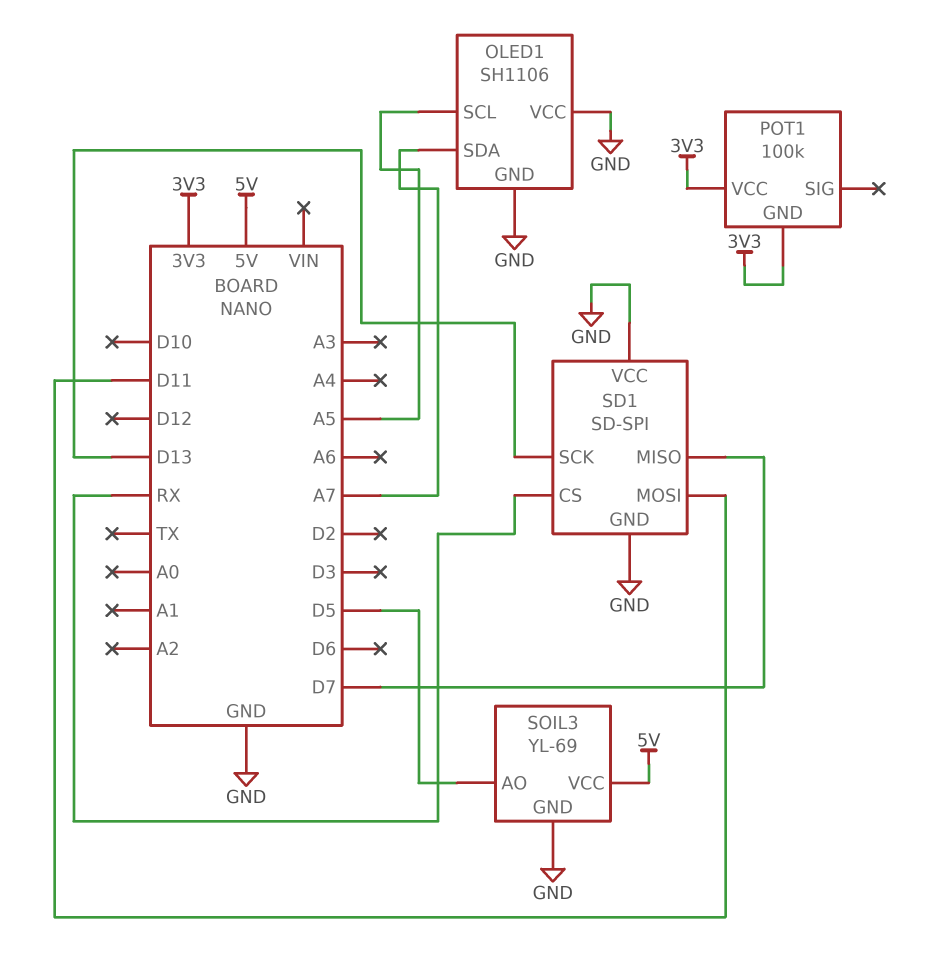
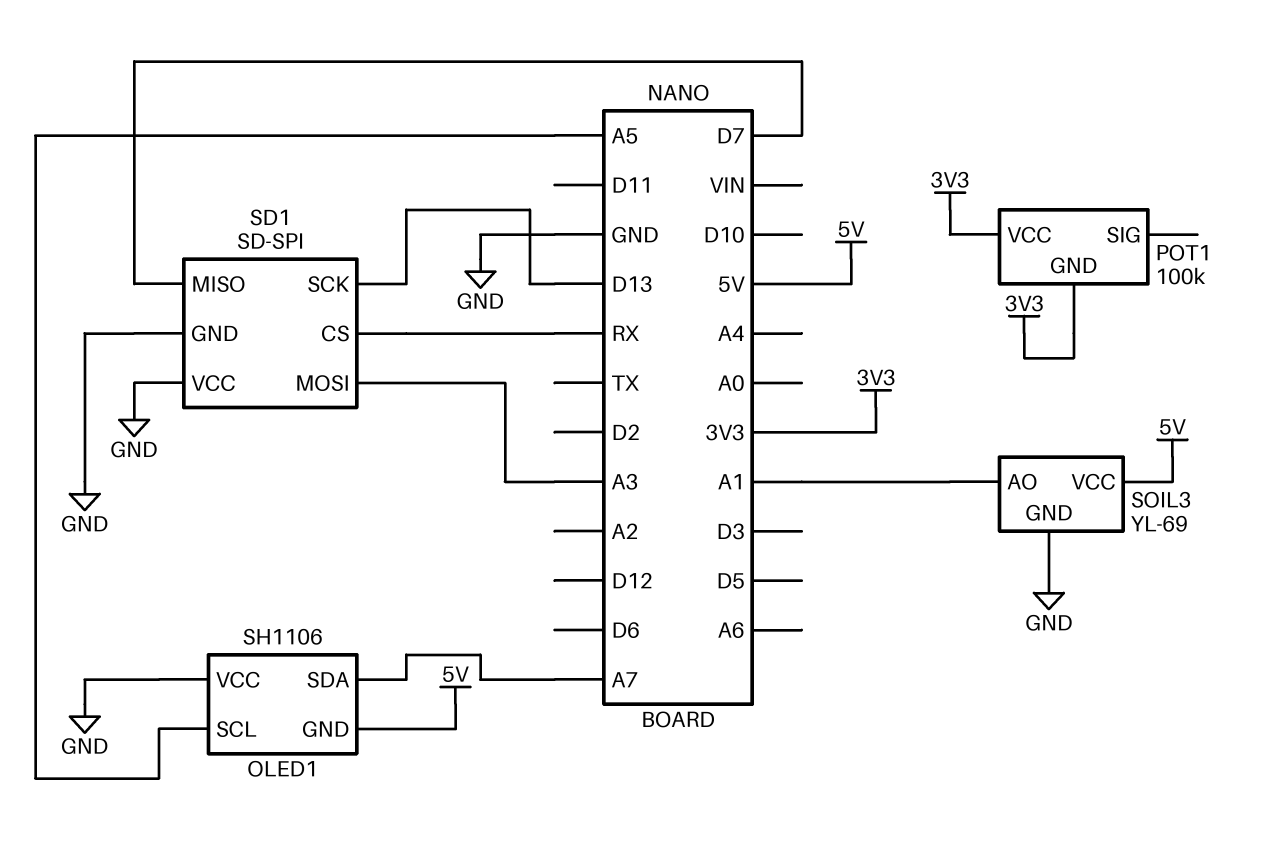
OLED1 pin GND: GND -> 5V
SD1 pin MOSI: D11 -> A3
SOIL3 pin AO: D5 -> A1

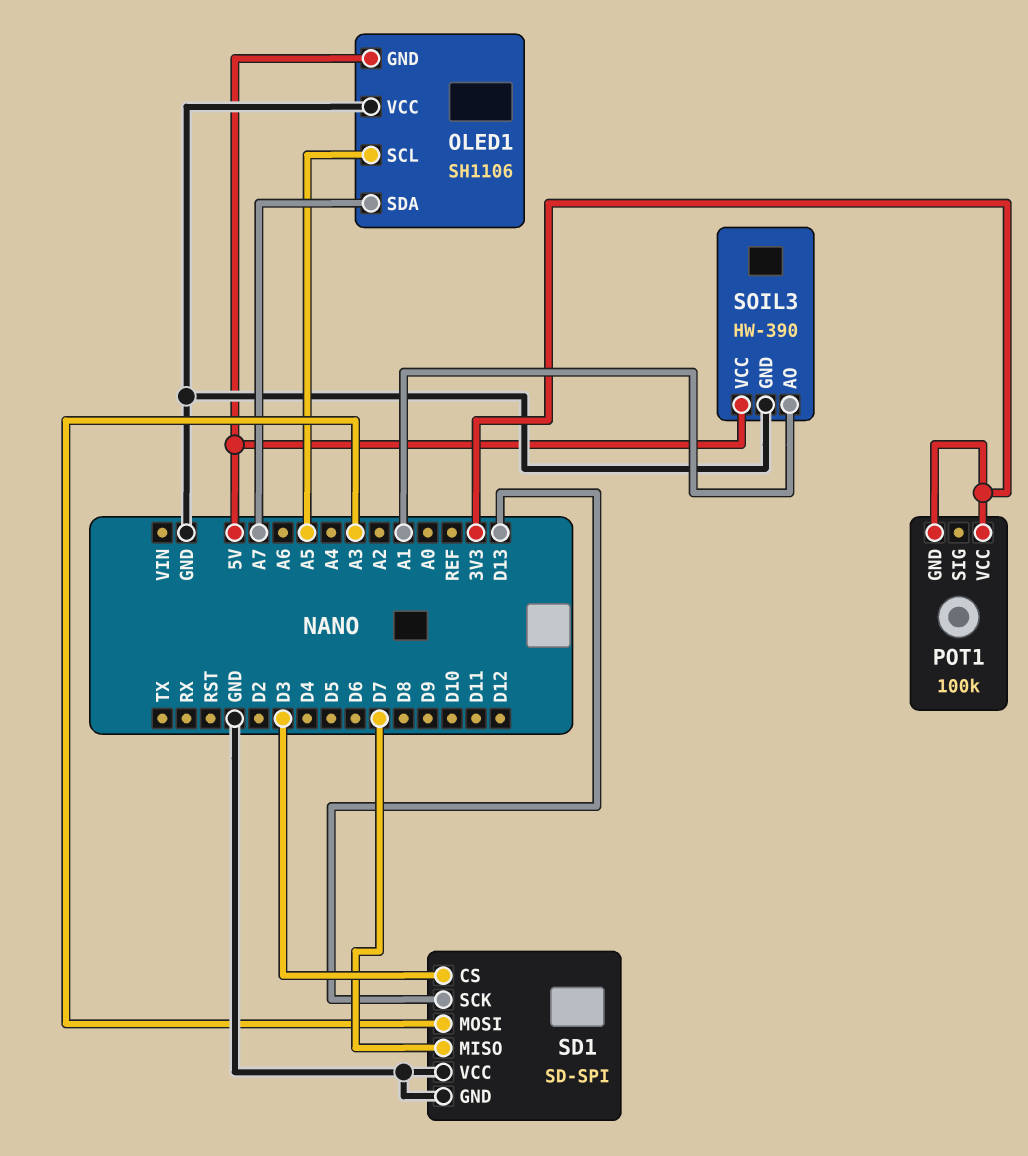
SD1 pin CS: RX -> D3
SOIL3: YL-69 -> HW-390

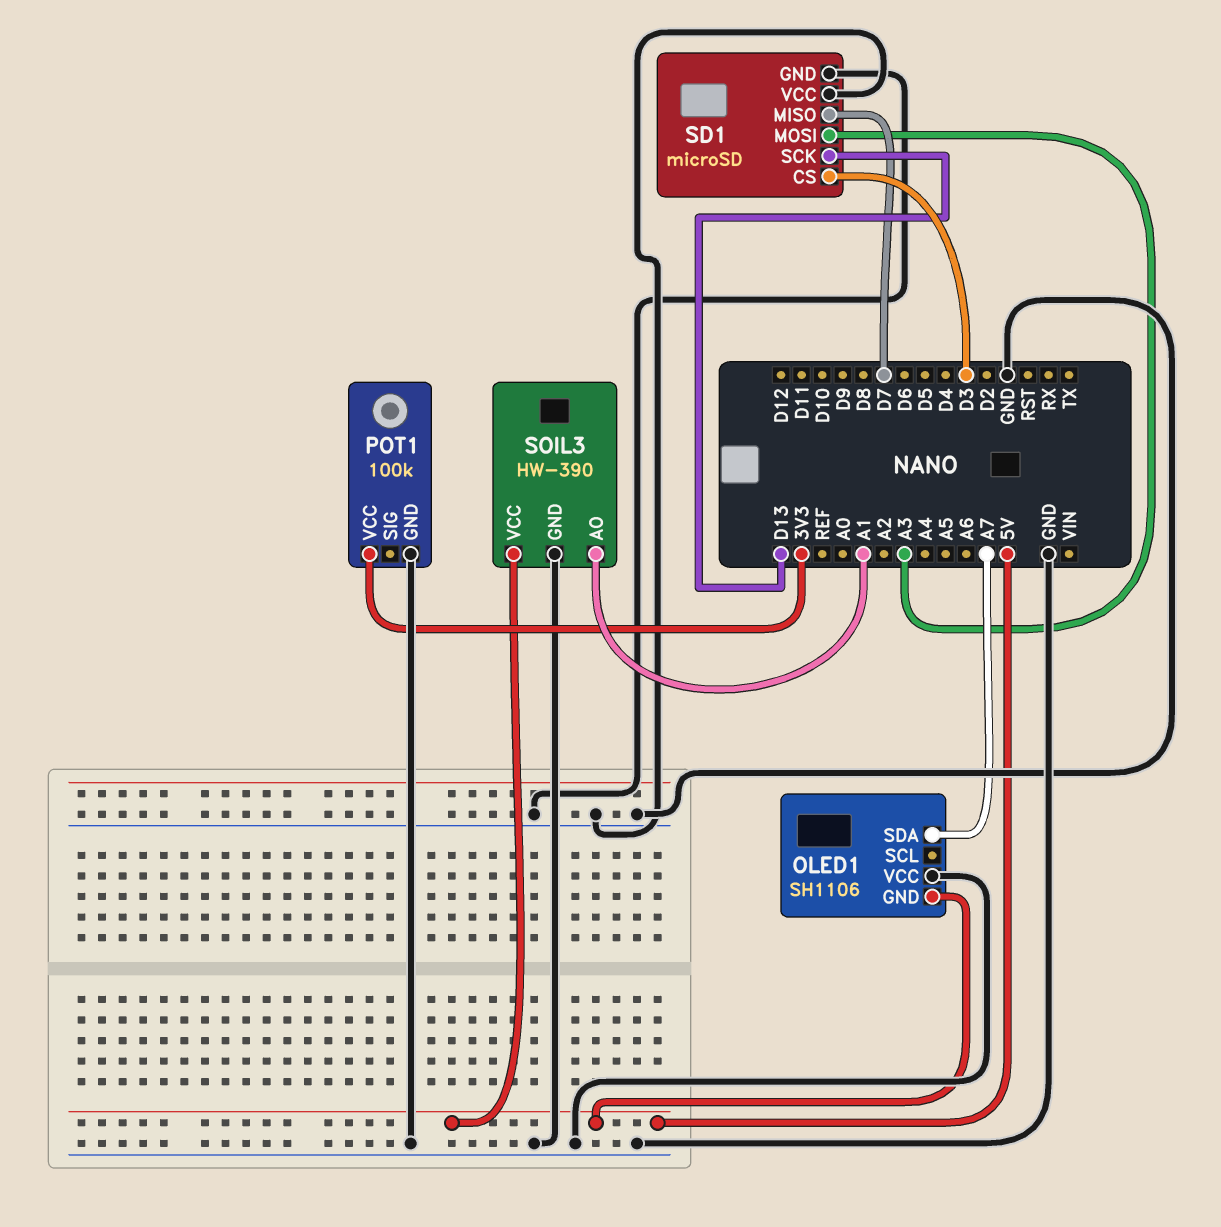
OLED1 pin SCL: A5 -> none
POT1 pin GND: 3V3 -> GND
SD1: SD-SPI -> microSD

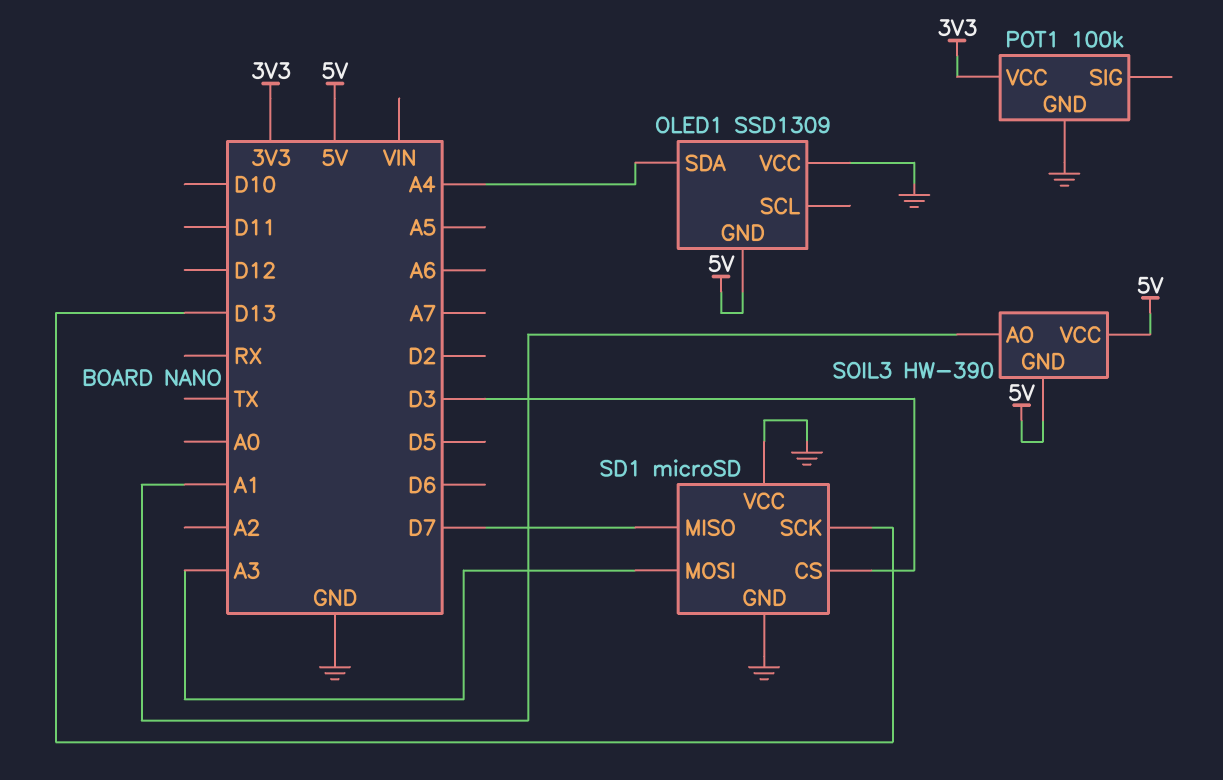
OLED1: SH1106 -> SSD1309
OLED1 pin SDA: A7 -> A4
SOIL3 pin GND: GND -> 5V

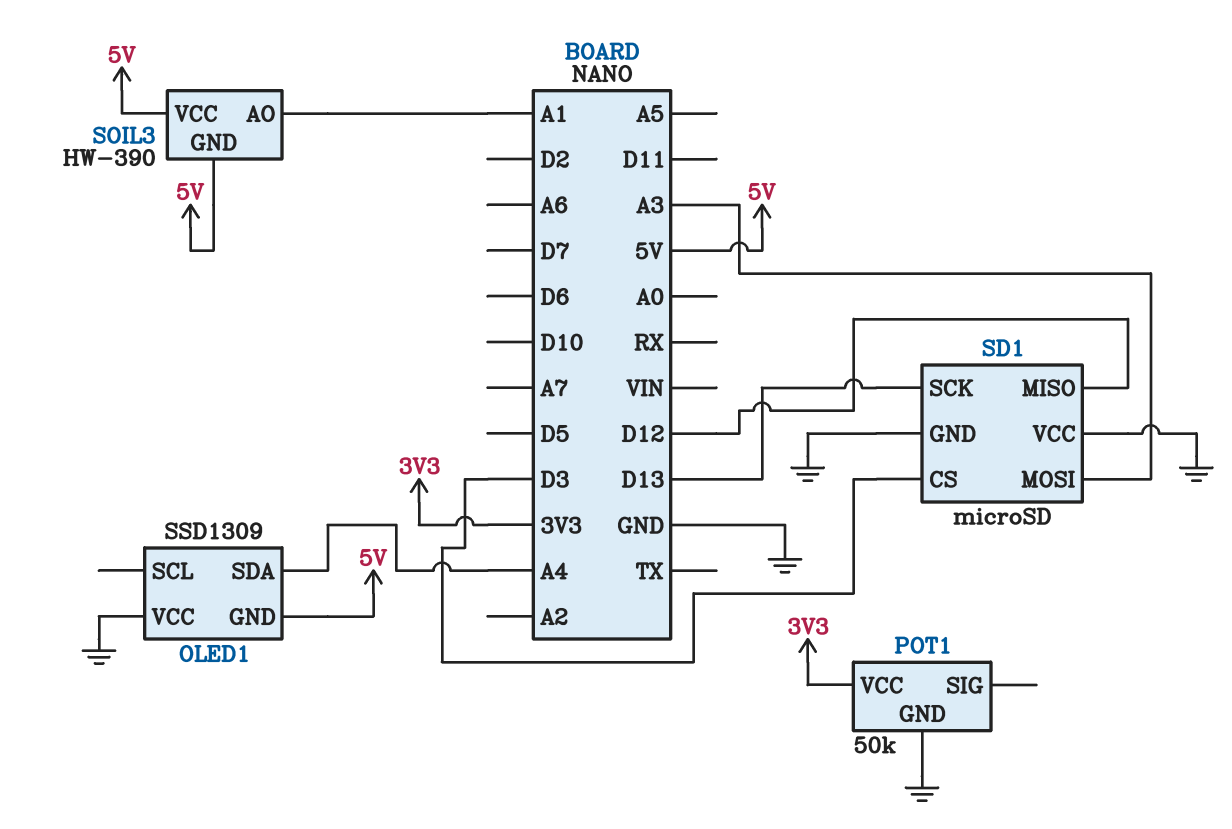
POT1: 100k -> 50k
SD1 pin MISO: D7 -> D12

